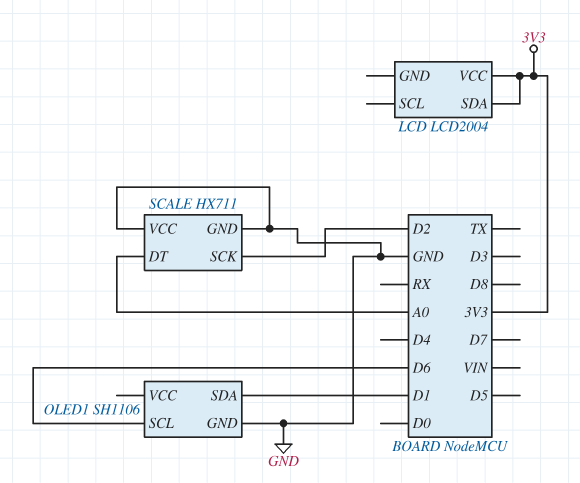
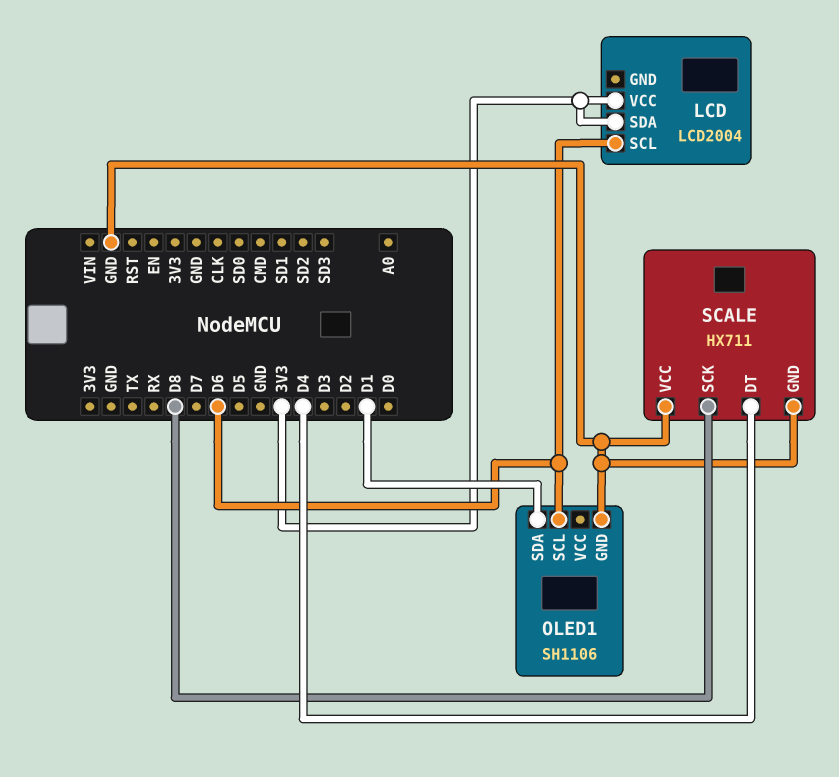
LCD pin SCL: none -> D6
SCALE pin DT: A0 -> D4
SCALE pin SCK: D2 -> D8

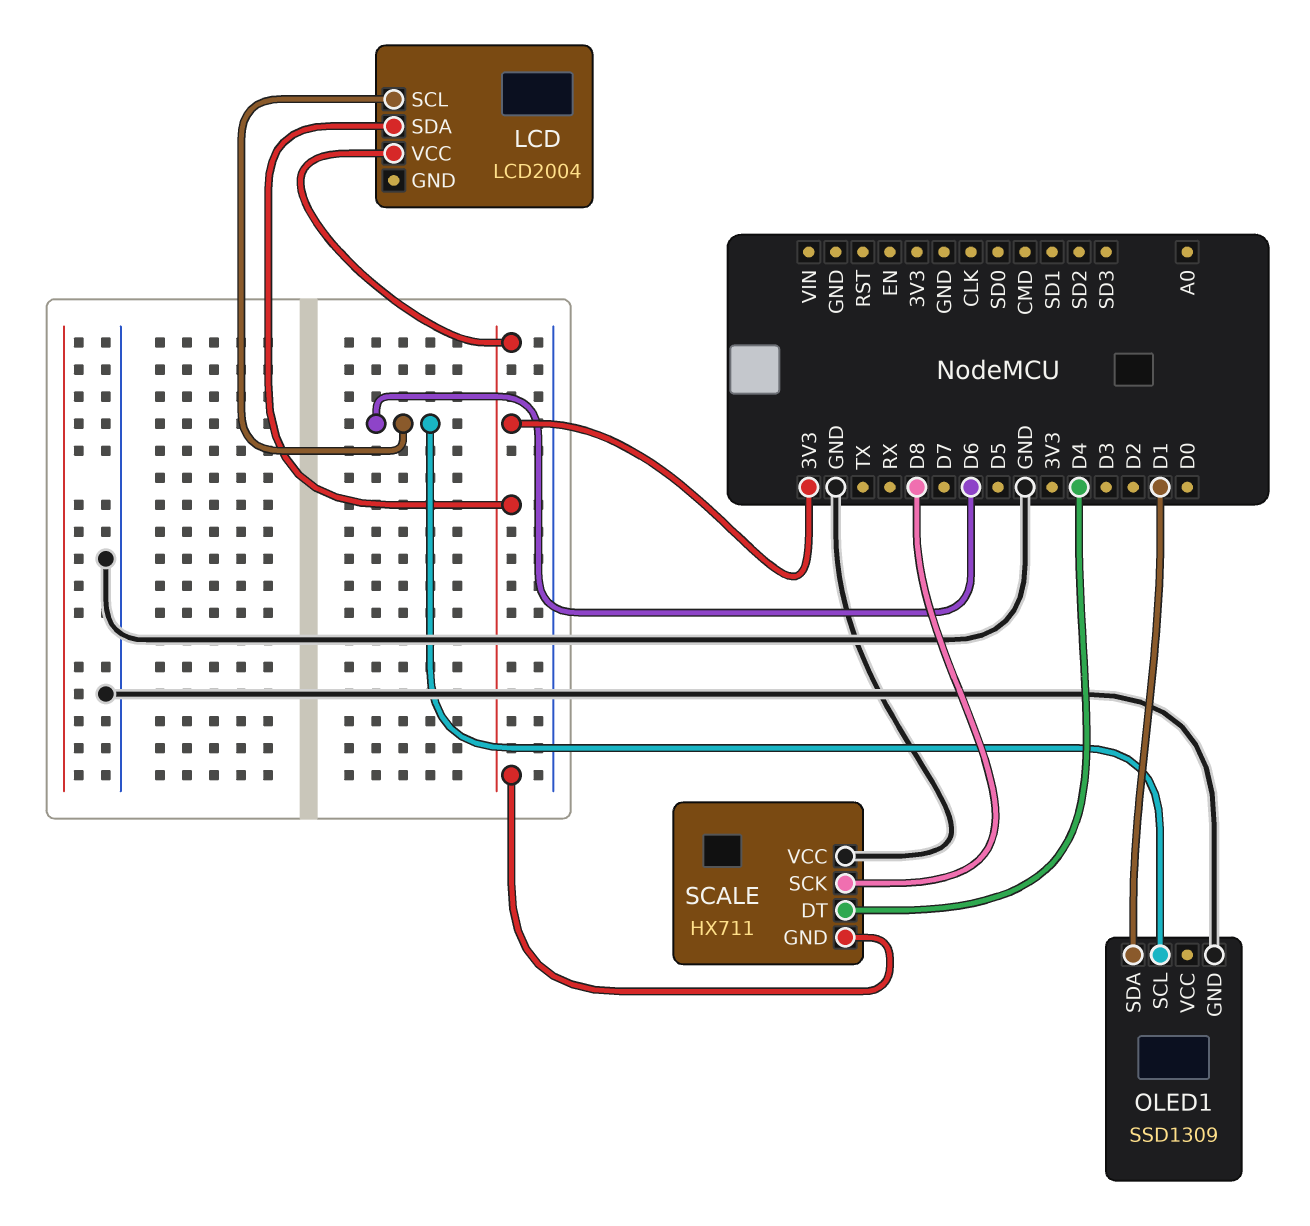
OLED1: SH1106 -> SSD1309
SCALE pin GND: GND -> 3V3

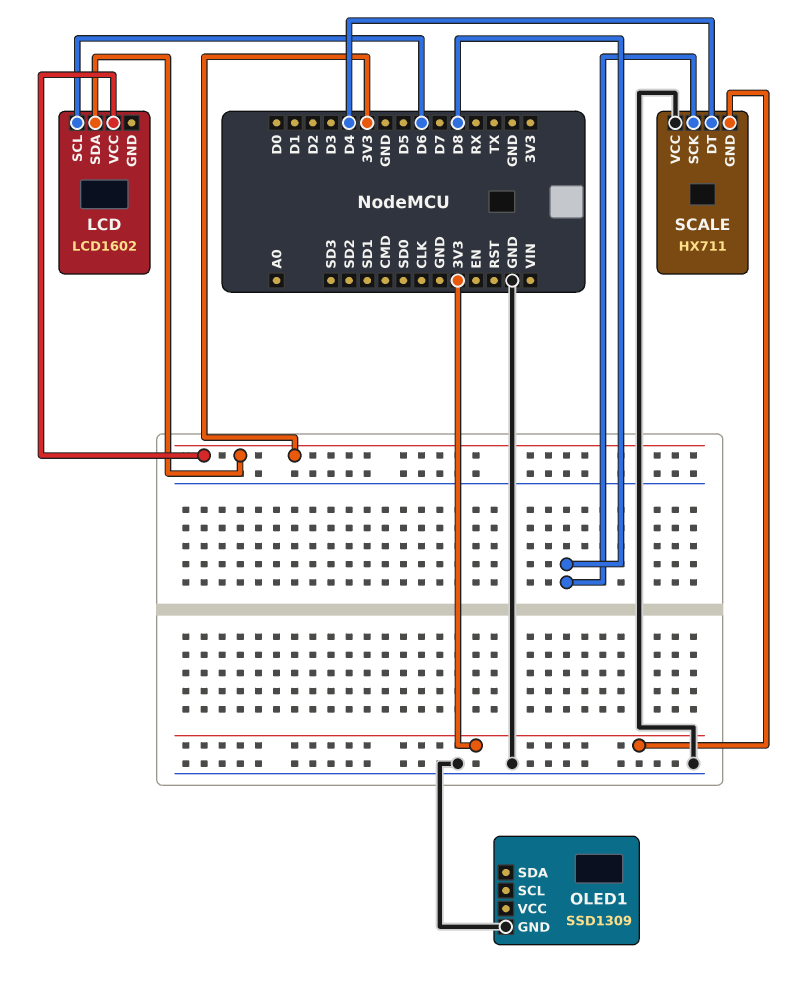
LCD: LCD2004 -> LCD1602
OLED1 pin SCL: D6 -> none
OLED1 pin SDA: D1 -> none

